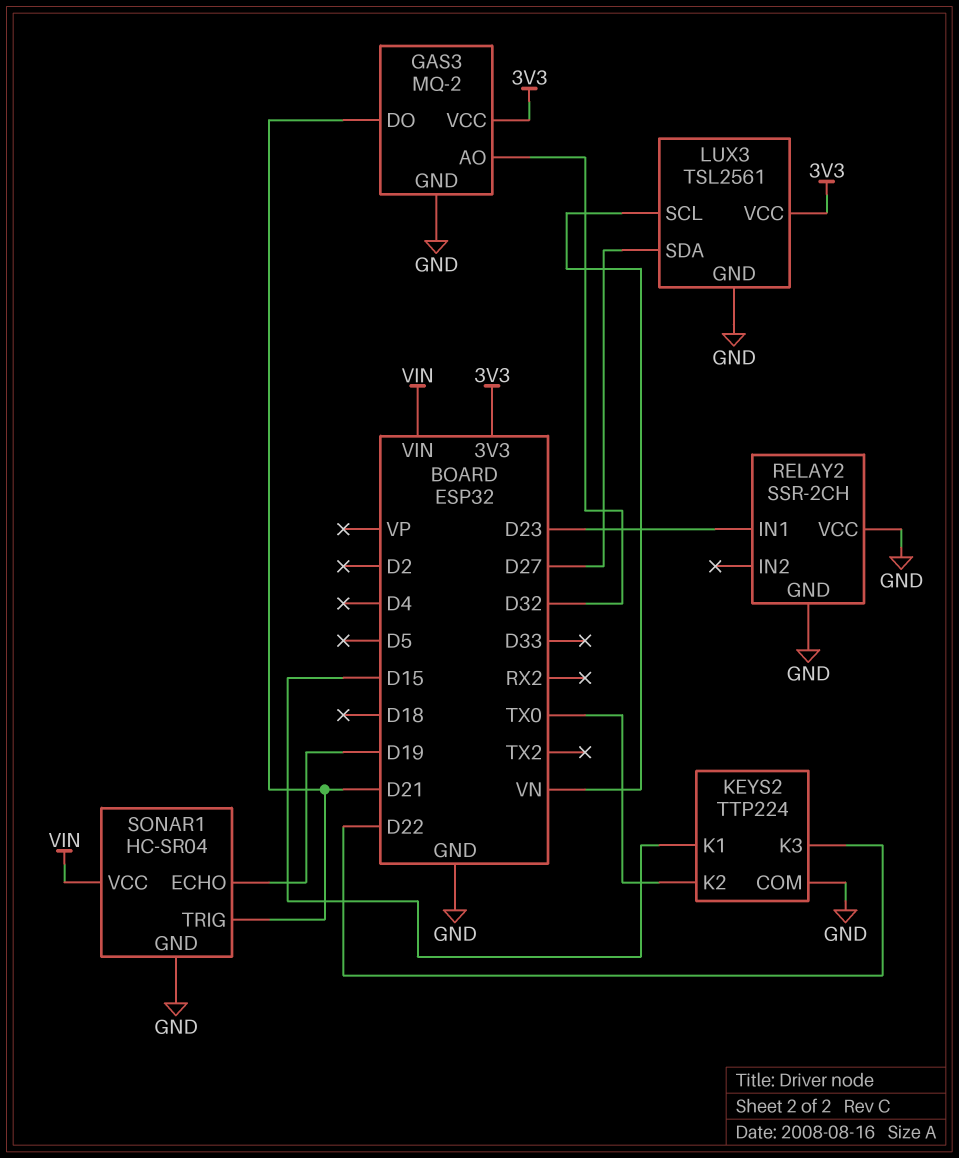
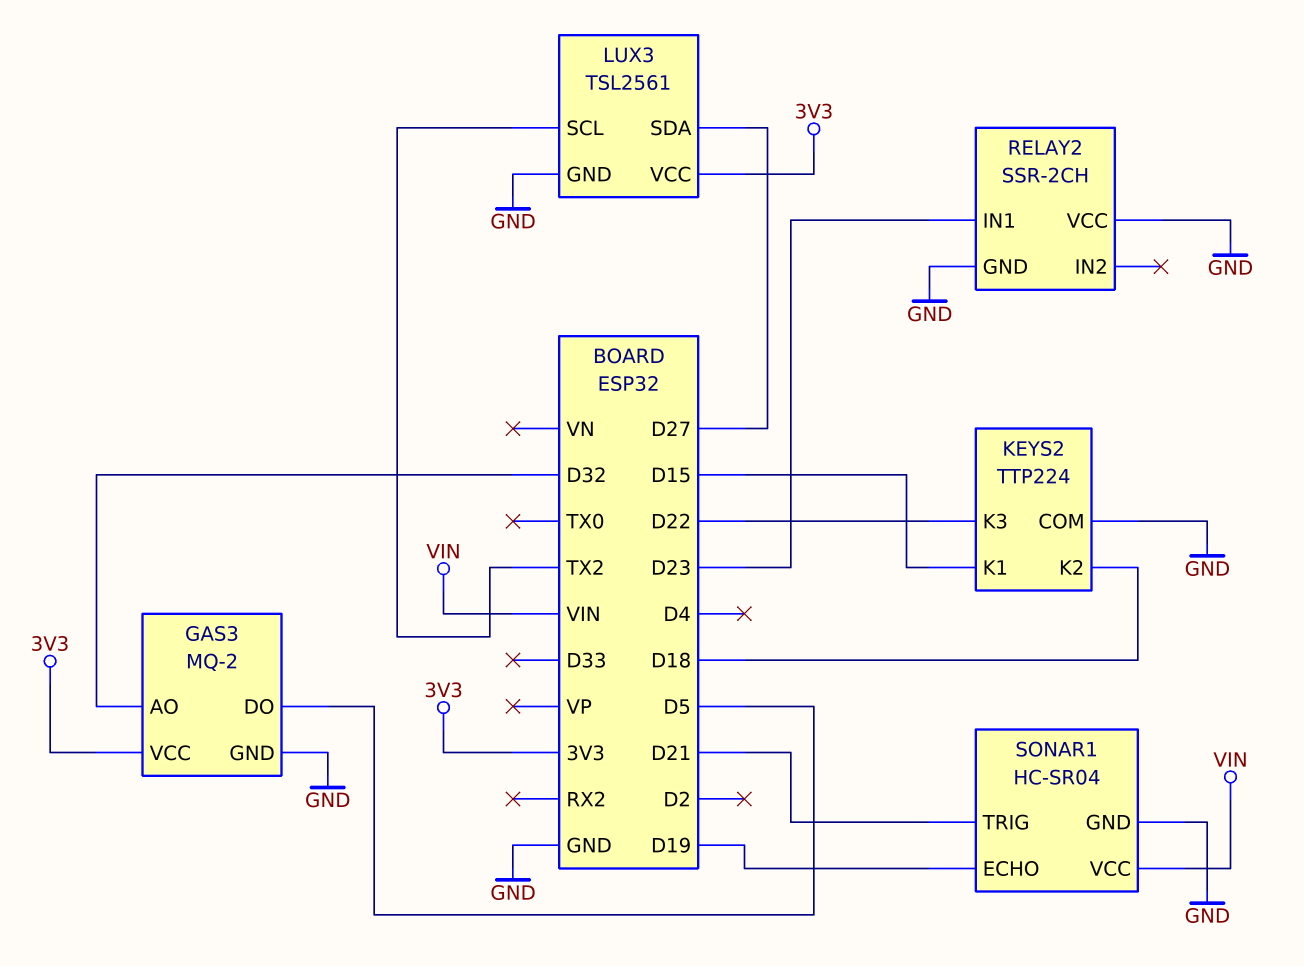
GAS3 pin DO: D21 -> D5
KEYS2 pin K2: TX0 -> D18
LUX3 pin SCL: VN -> TX2

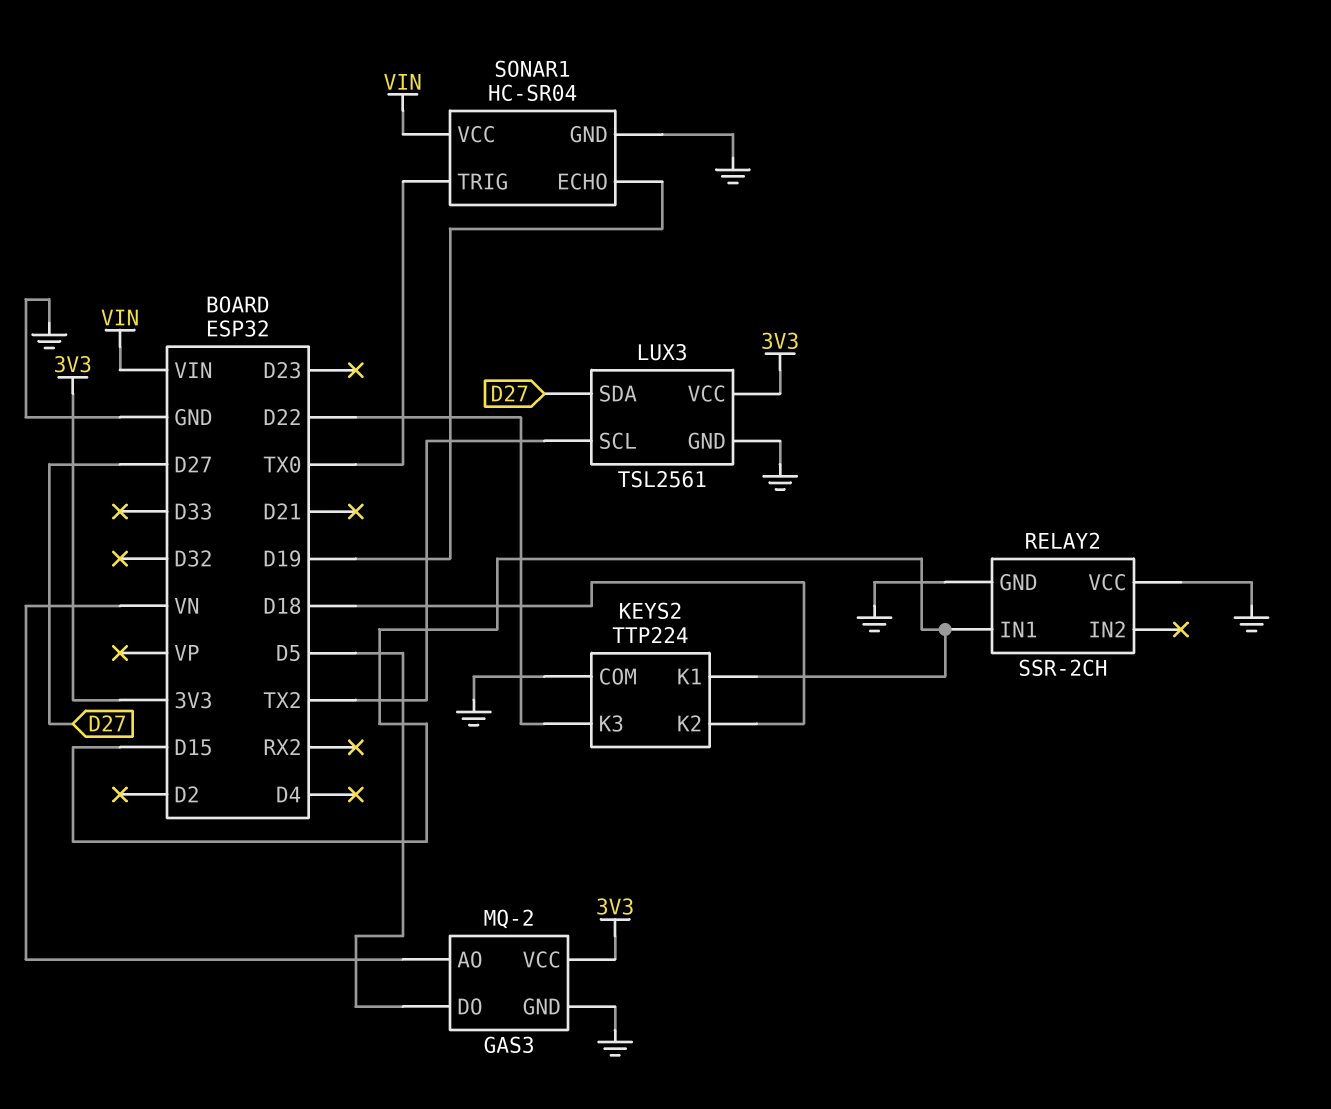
GAS3 pin AO: D32 -> VN
RELAY2 pin IN1: D23 -> D15
SONAR1 pin TRIG: D21 -> TX0

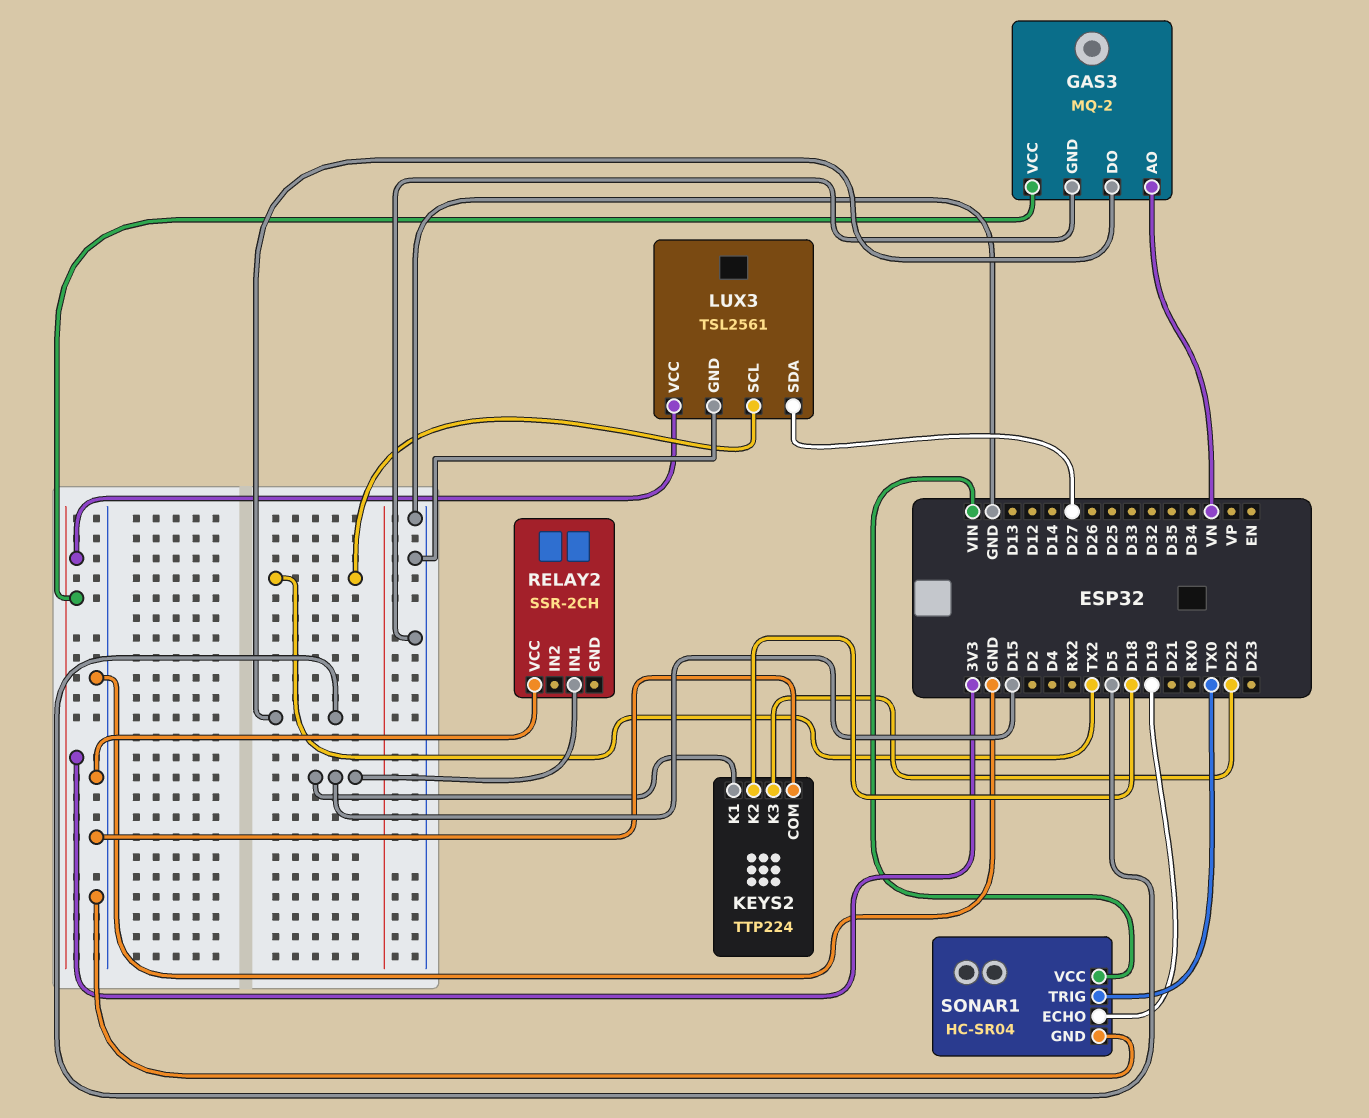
RELAY2 pin GND: GND -> none

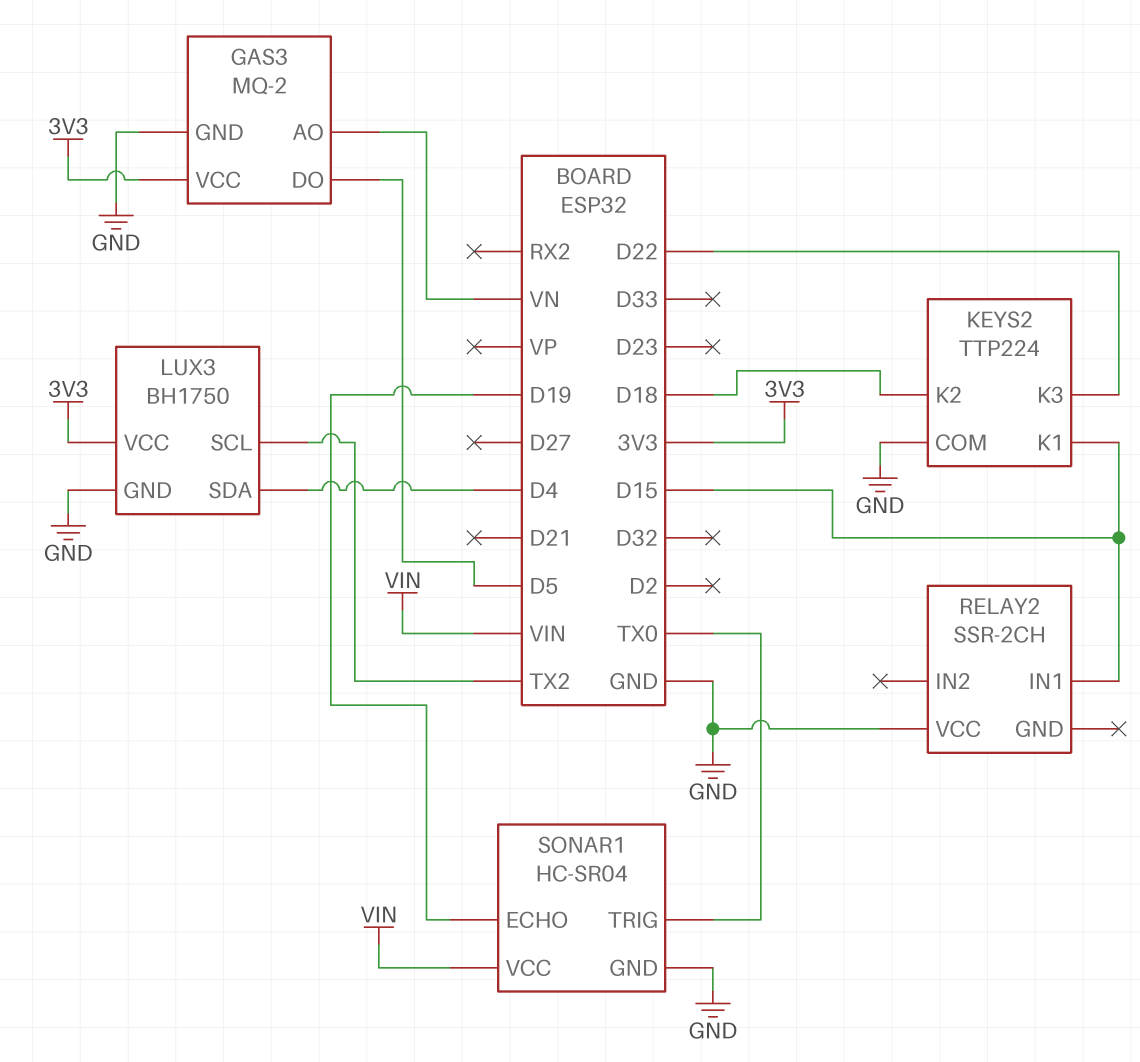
LUX3: TSL2561 -> BH1750
LUX3 pin SDA: D27 -> D4

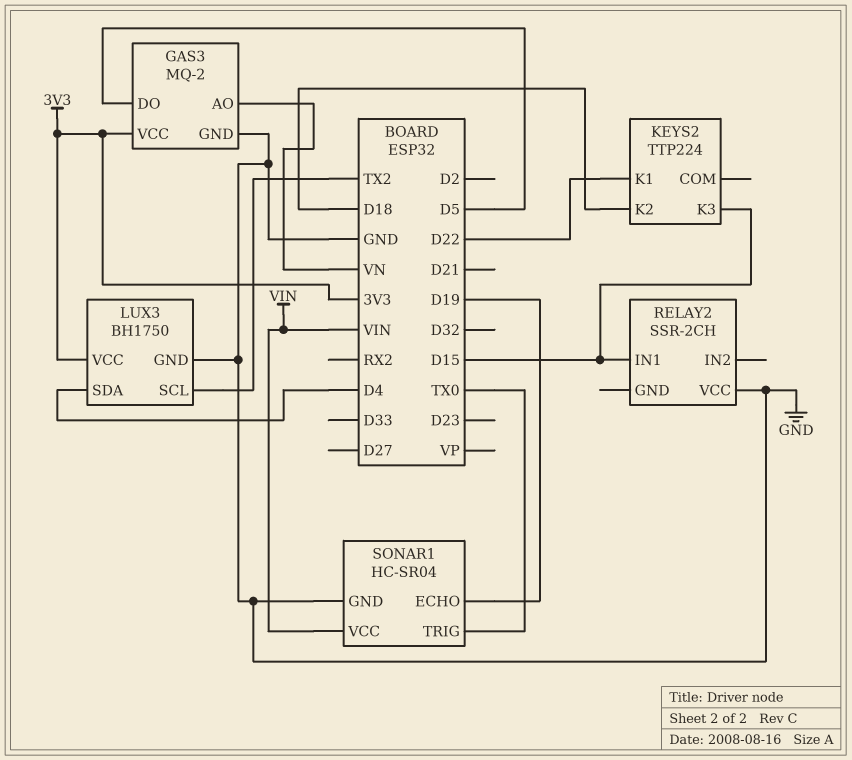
KEYS2 pin COM: GND -> none
KEYS2 pin K1: D15 -> D22
KEYS2 pin K3: D22 -> D15

